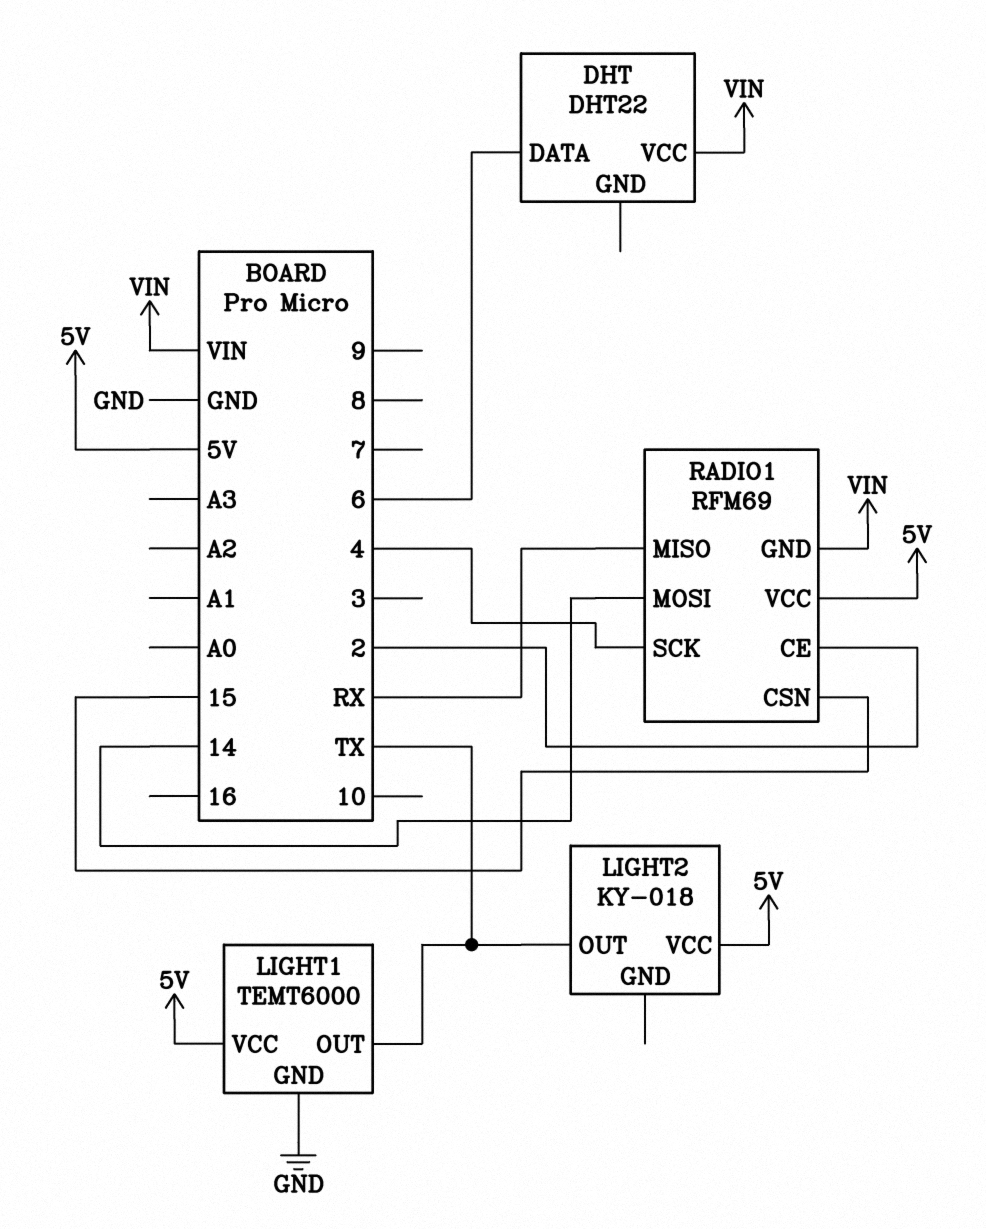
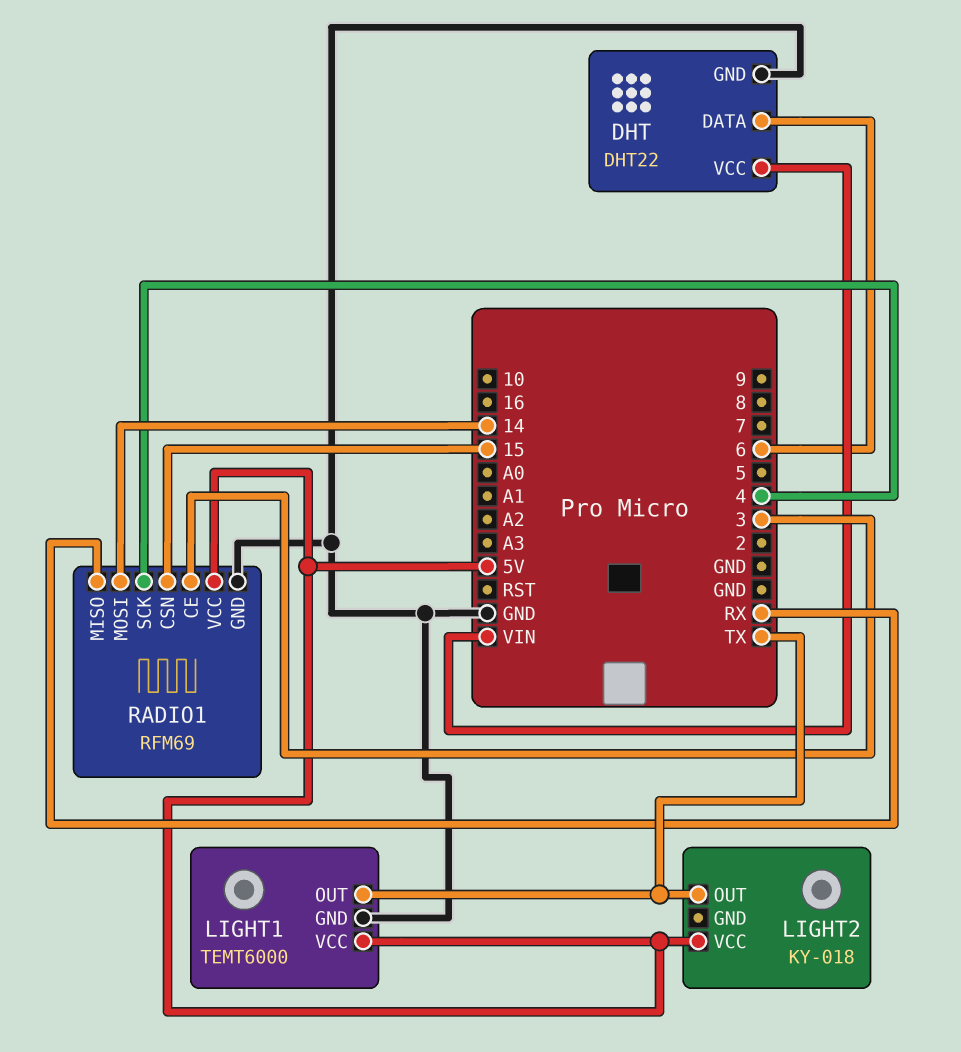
DHT pin GND: none -> GND
RADIO1 pin CE: 2 -> 3
RADIO1 pin GND: VIN -> GND

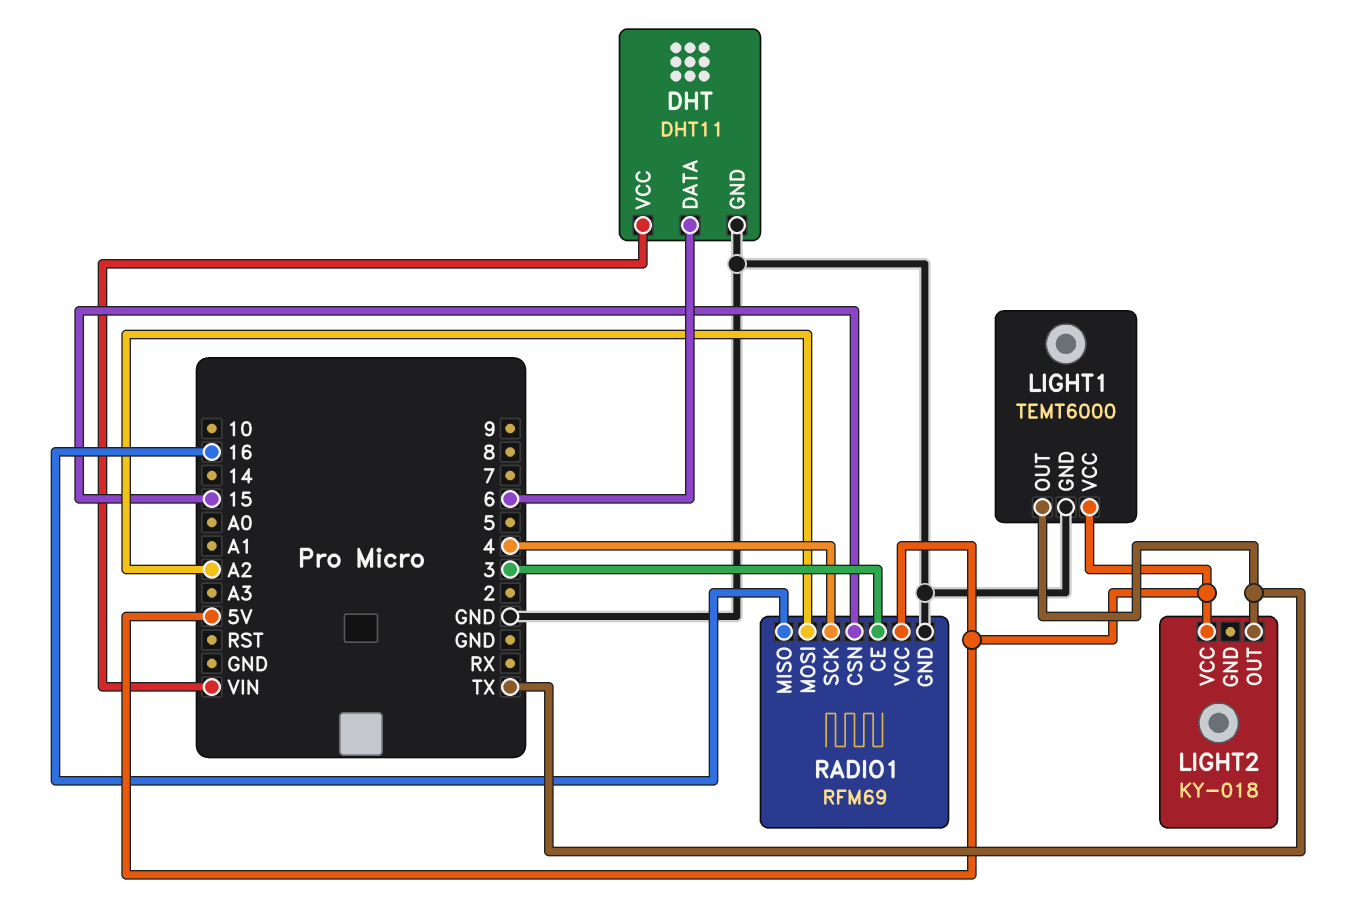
DHT: DHT22 -> DHT11
RADIO1 pin MISO: RX -> 16
RADIO1 pin MOSI: 14 -> A2

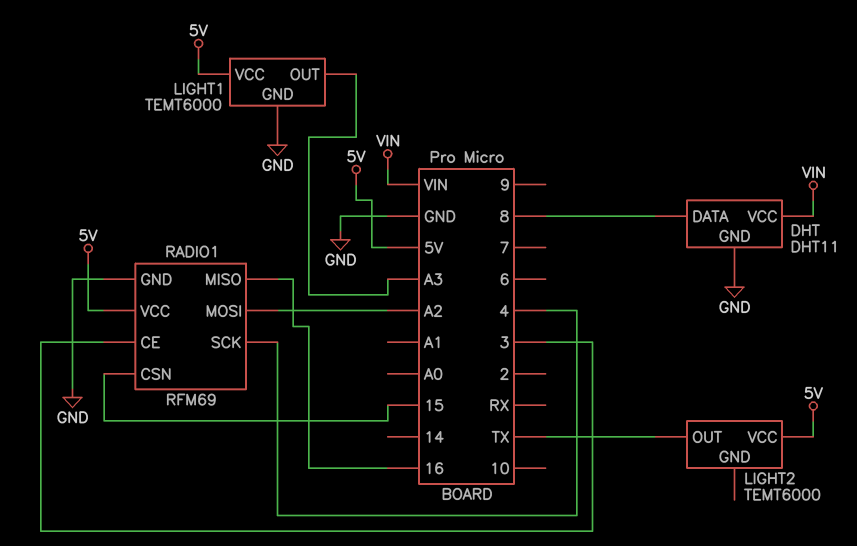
DHT pin DATA: 6 -> 8
LIGHT1 pin OUT: TX -> A3
LIGHT2: KY-018 -> TEMT6000

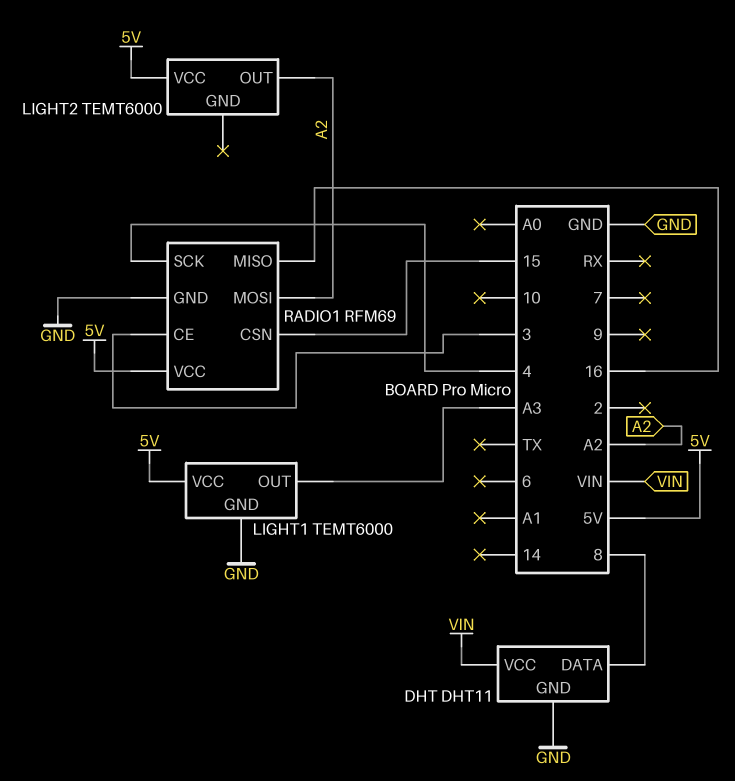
LIGHT2 pin OUT: TX -> A2

